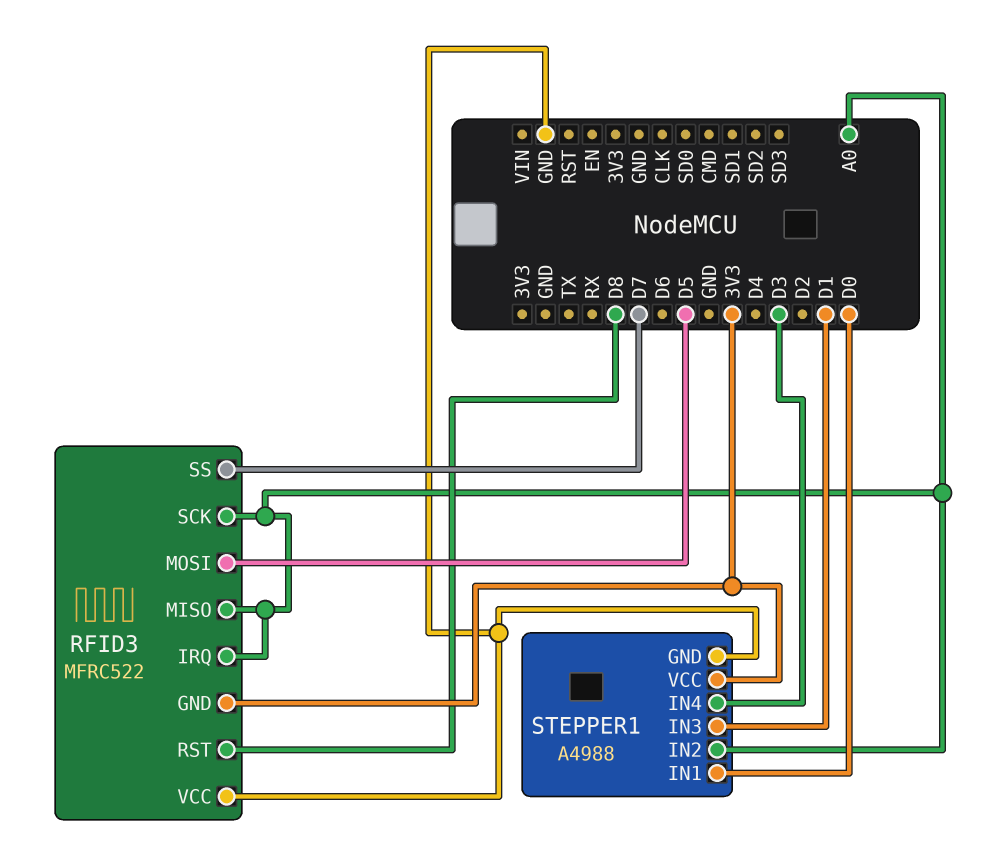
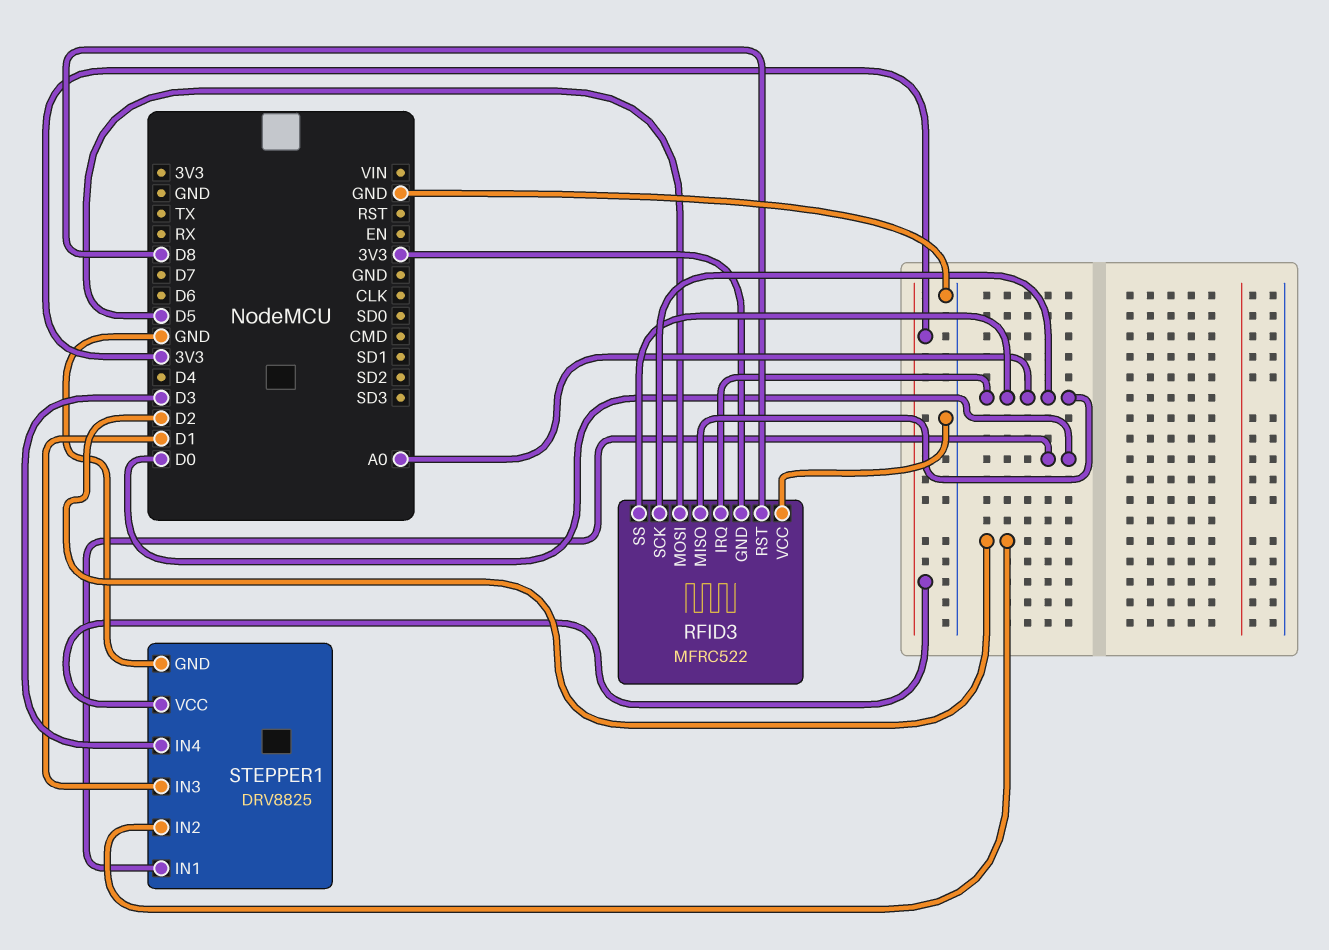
RFID3 pin SS: D7 -> A0
STEPPER1: A4988 -> DRV8825
STEPPER1 pin IN2: A0 -> D2

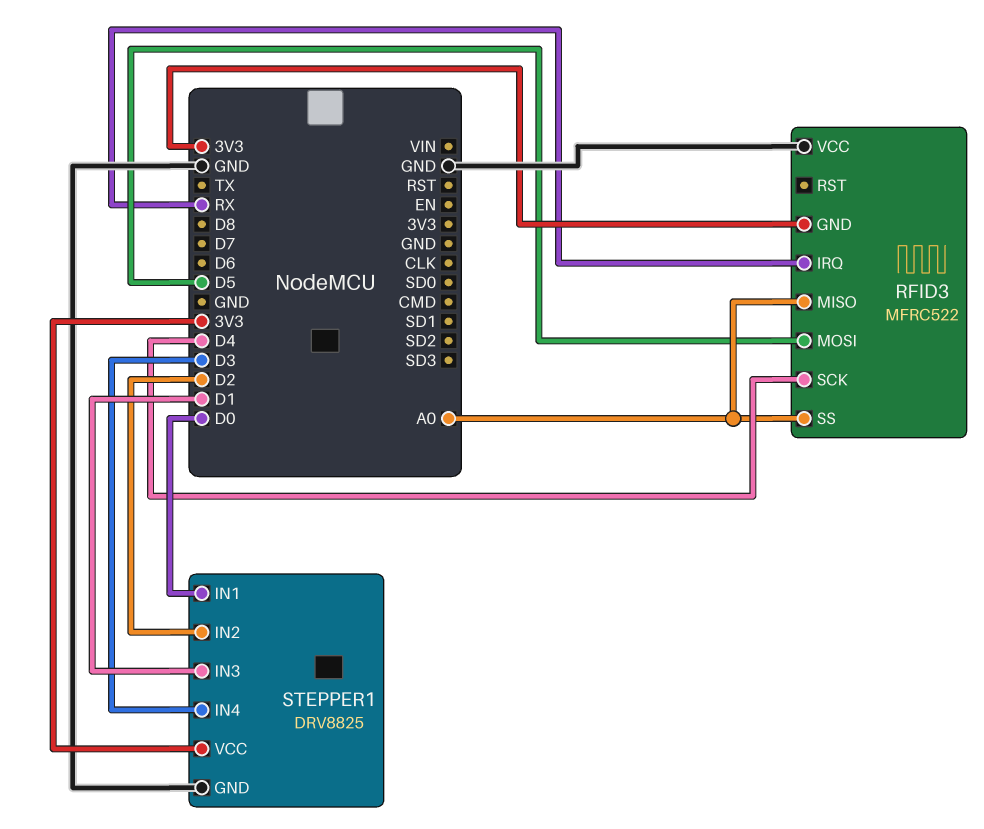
RFID3 pin IRQ: A0 -> RX
RFID3 pin RST: D8 -> none
RFID3 pin SCK: A0 -> D4

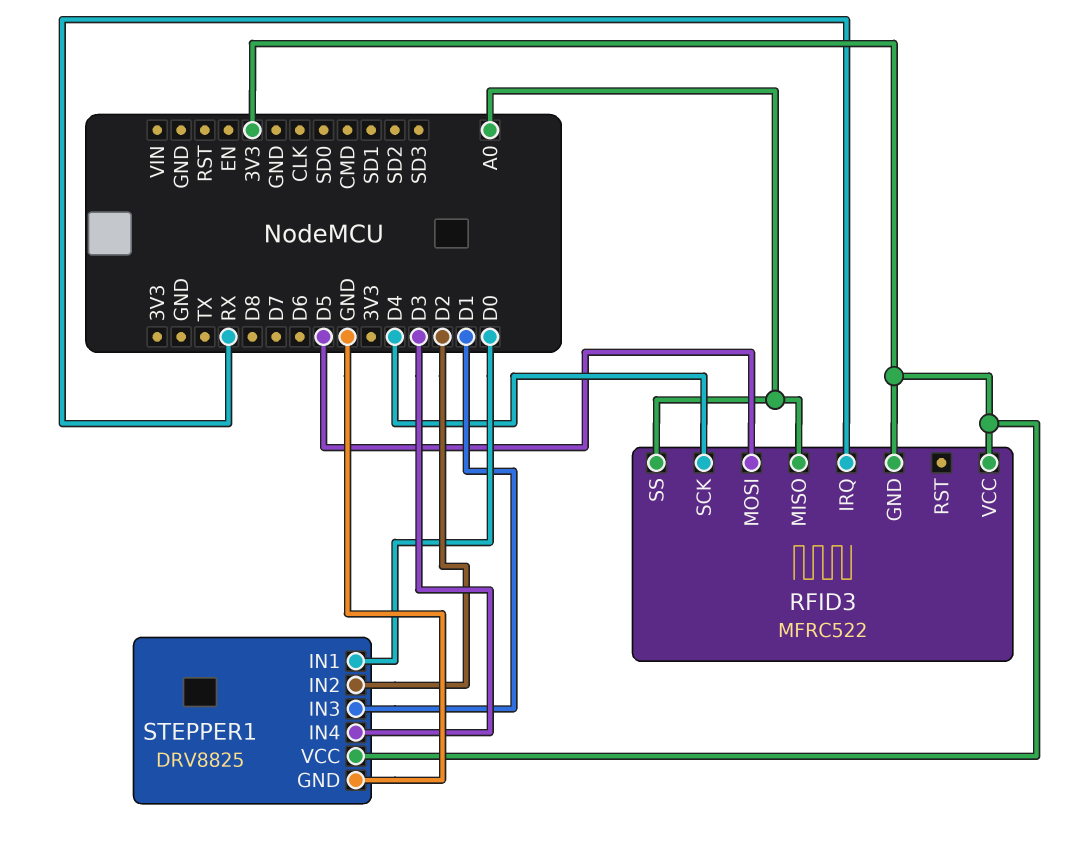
RFID3 pin VCC: GND -> 3V3

